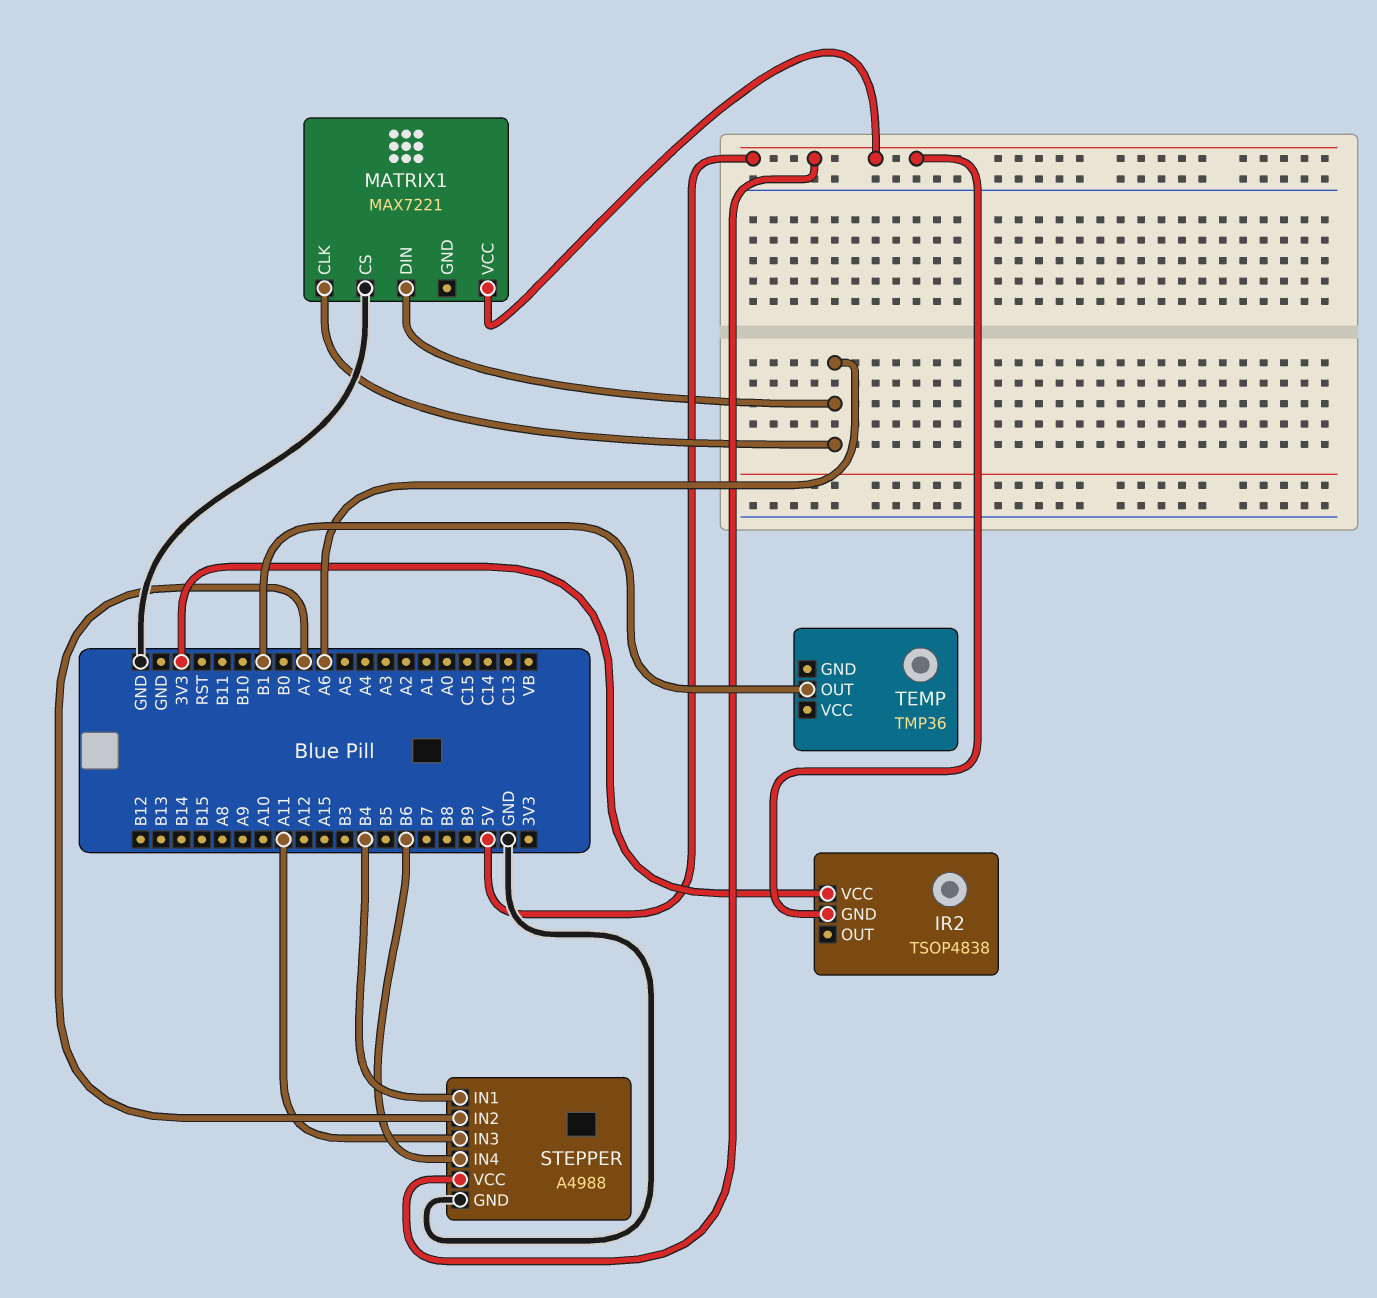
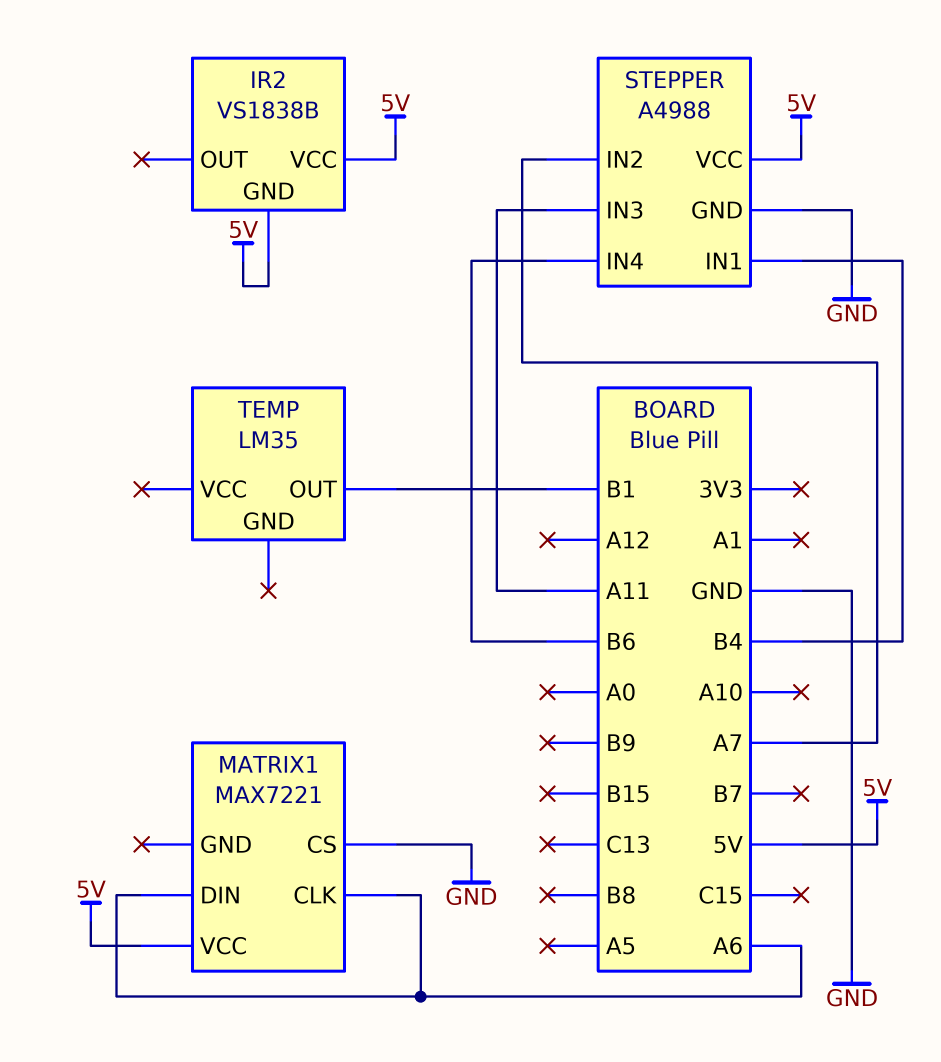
IR2: TSOP4838 -> VS1838B
IR2 pin VCC: 3V3 -> 5V
TEMP: TMP36 -> LM35

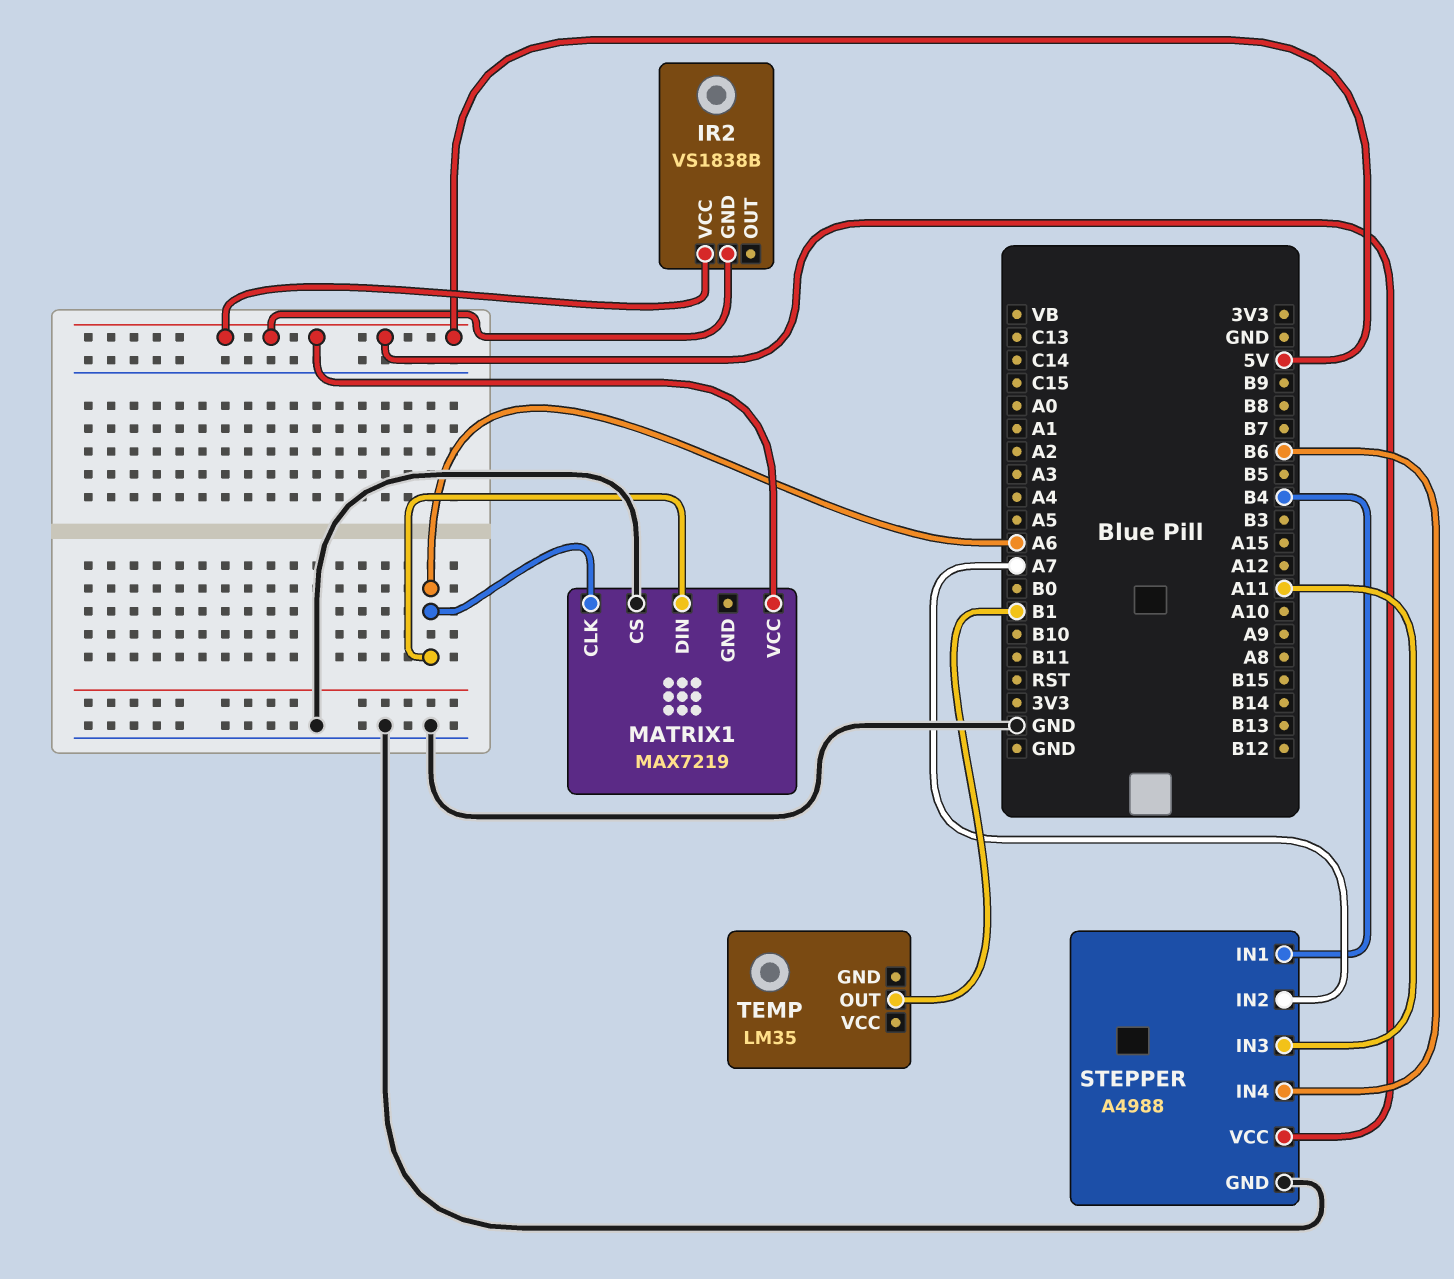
MATRIX1: MAX7221 -> MAX7219

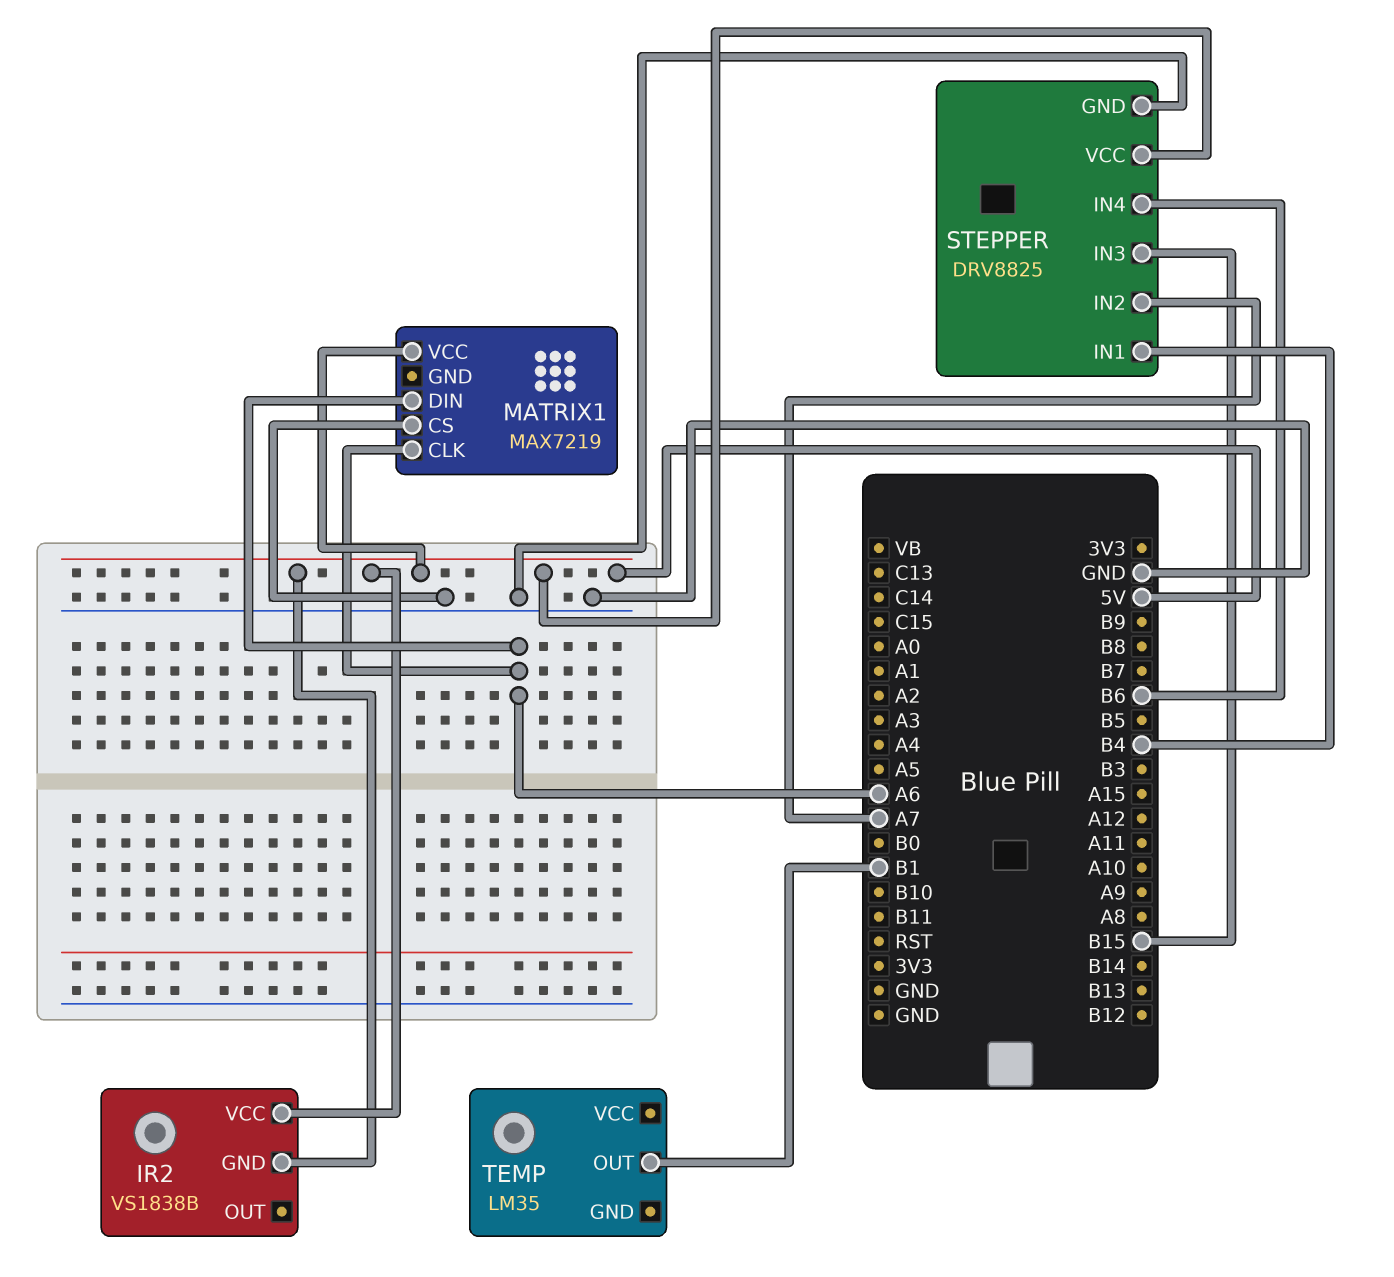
STEPPER: A4988 -> DRV8825
STEPPER pin IN3: A11 -> B15

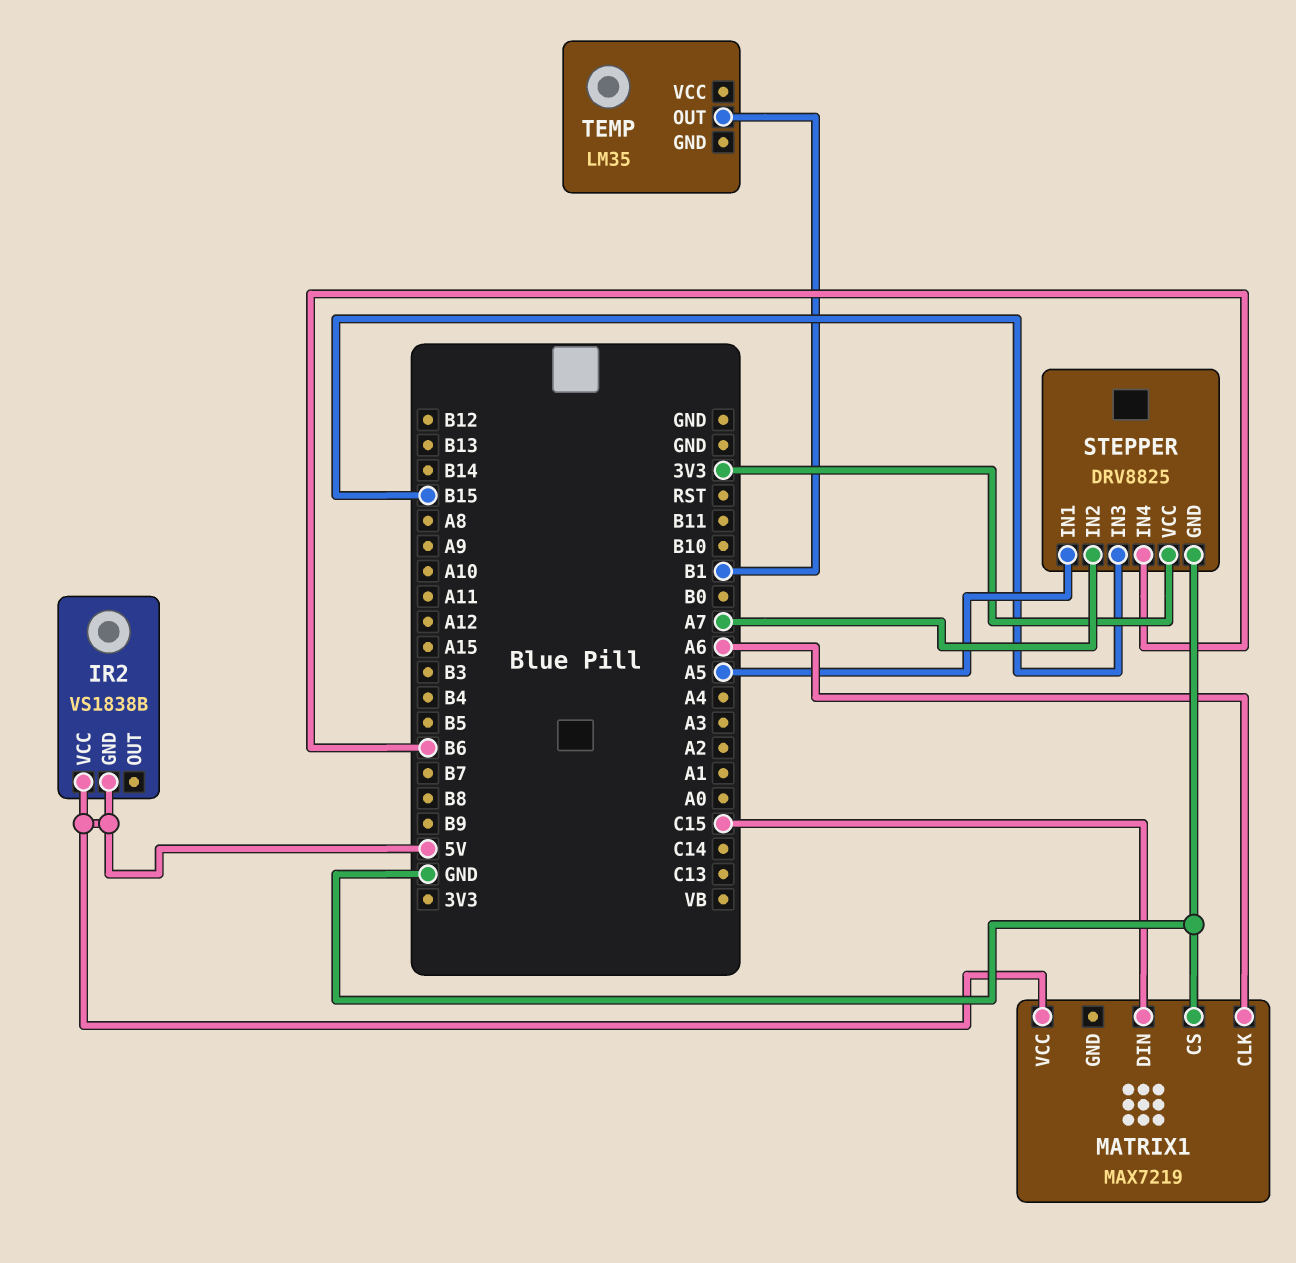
MATRIX1 pin DIN: A6 -> C15
STEPPER pin IN1: B4 -> A5
STEPPER pin VCC: 5V -> 3V3

